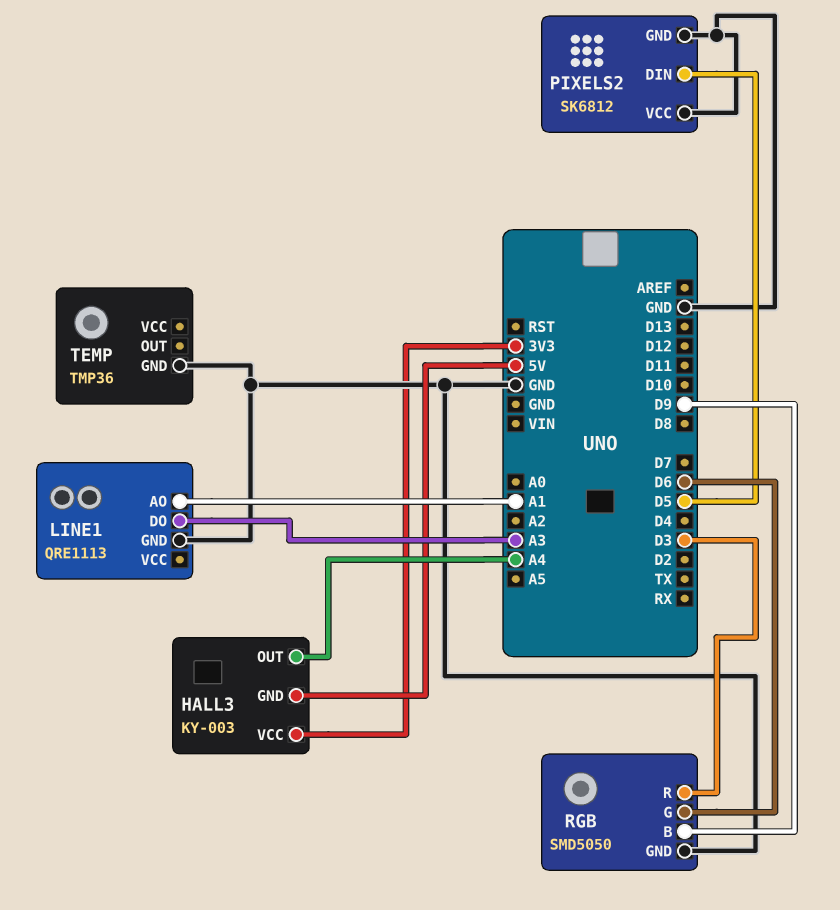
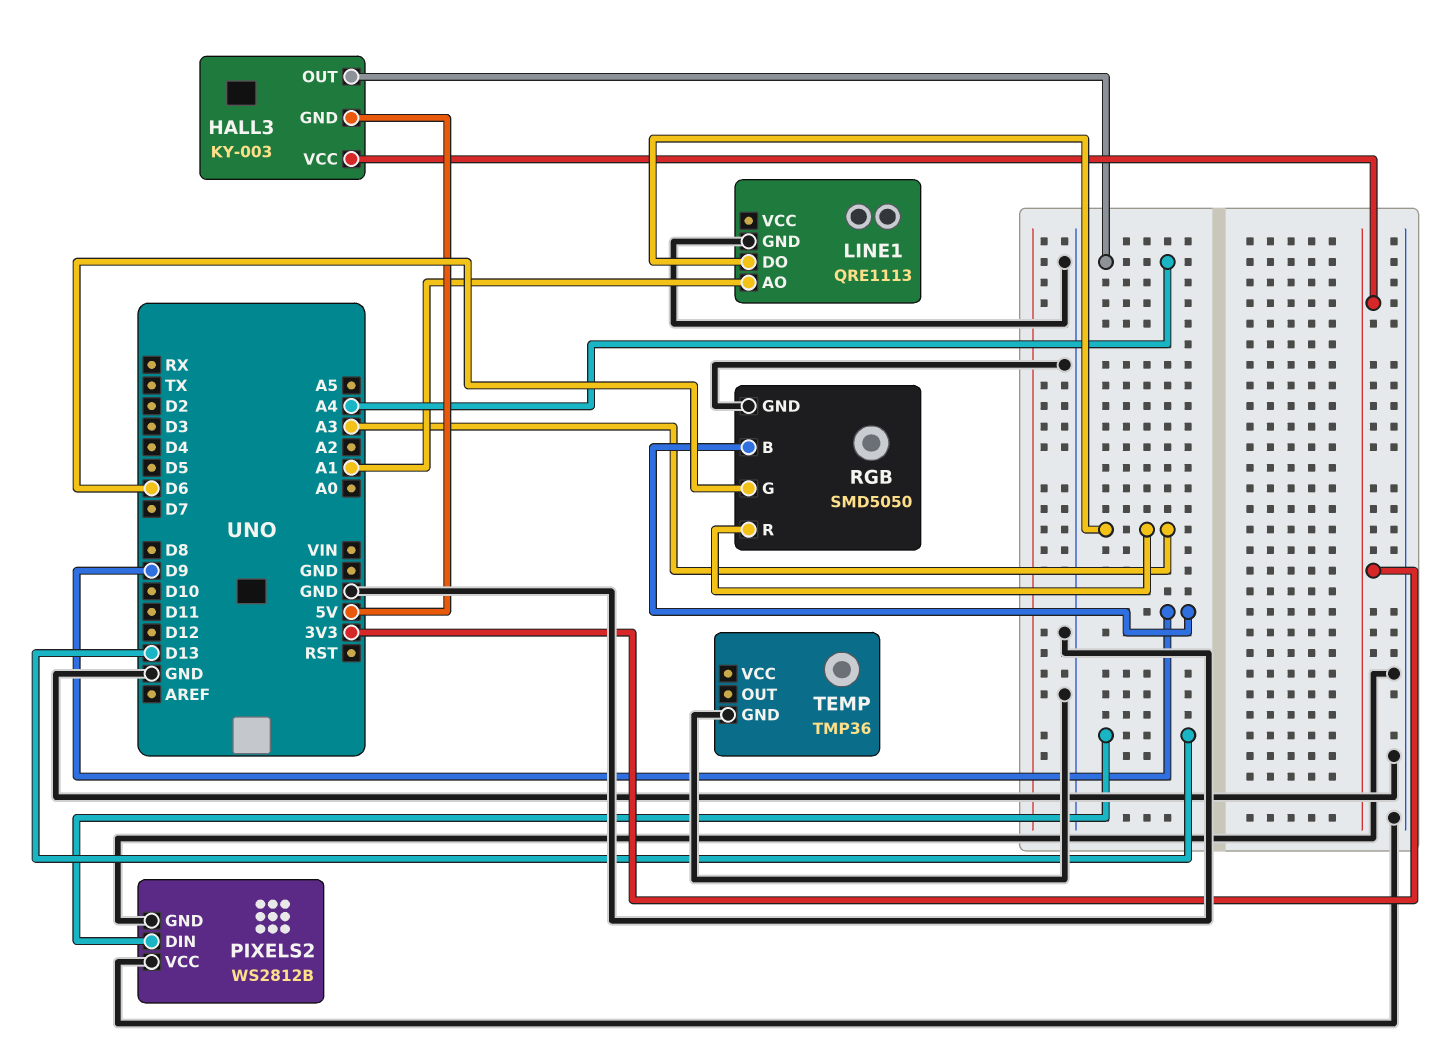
PIXELS2: SK6812 -> WS2812B
PIXELS2 pin DIN: D5 -> D13
RGB pin R: D3 -> A3

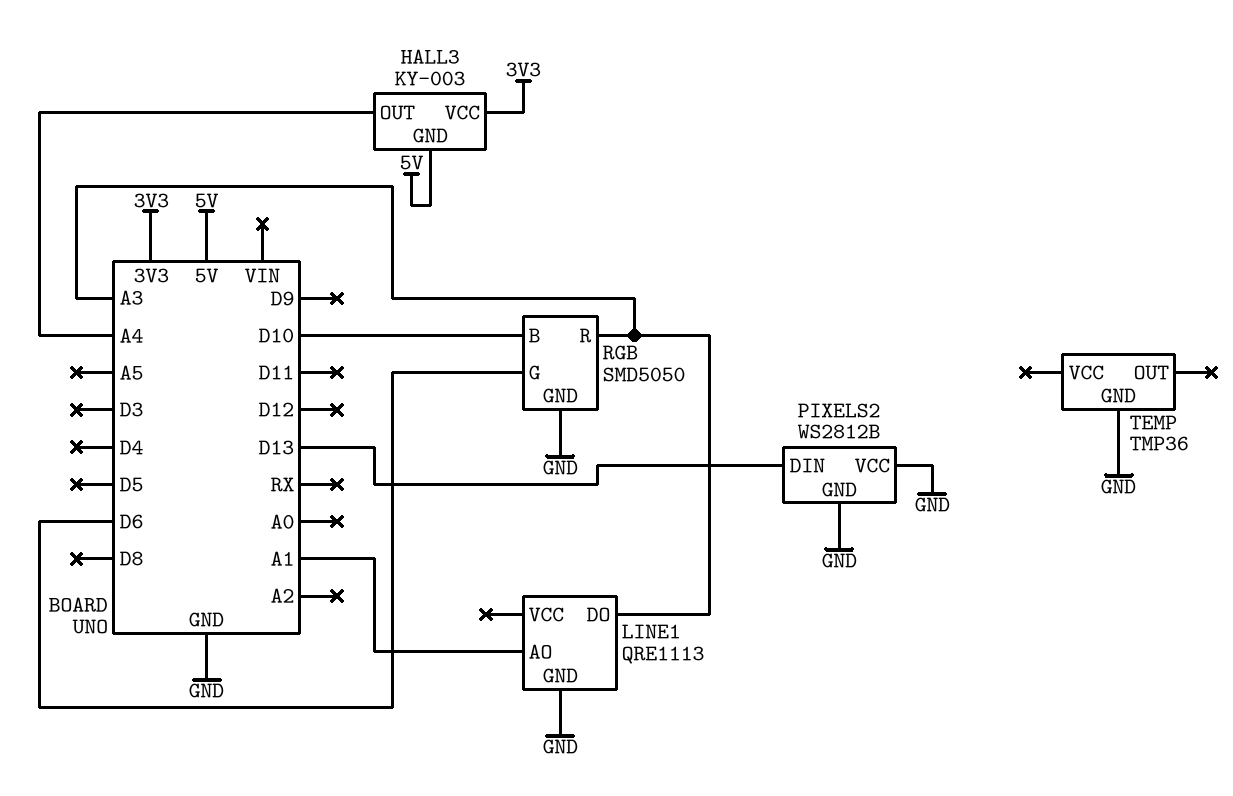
RGB pin B: D9 -> D10

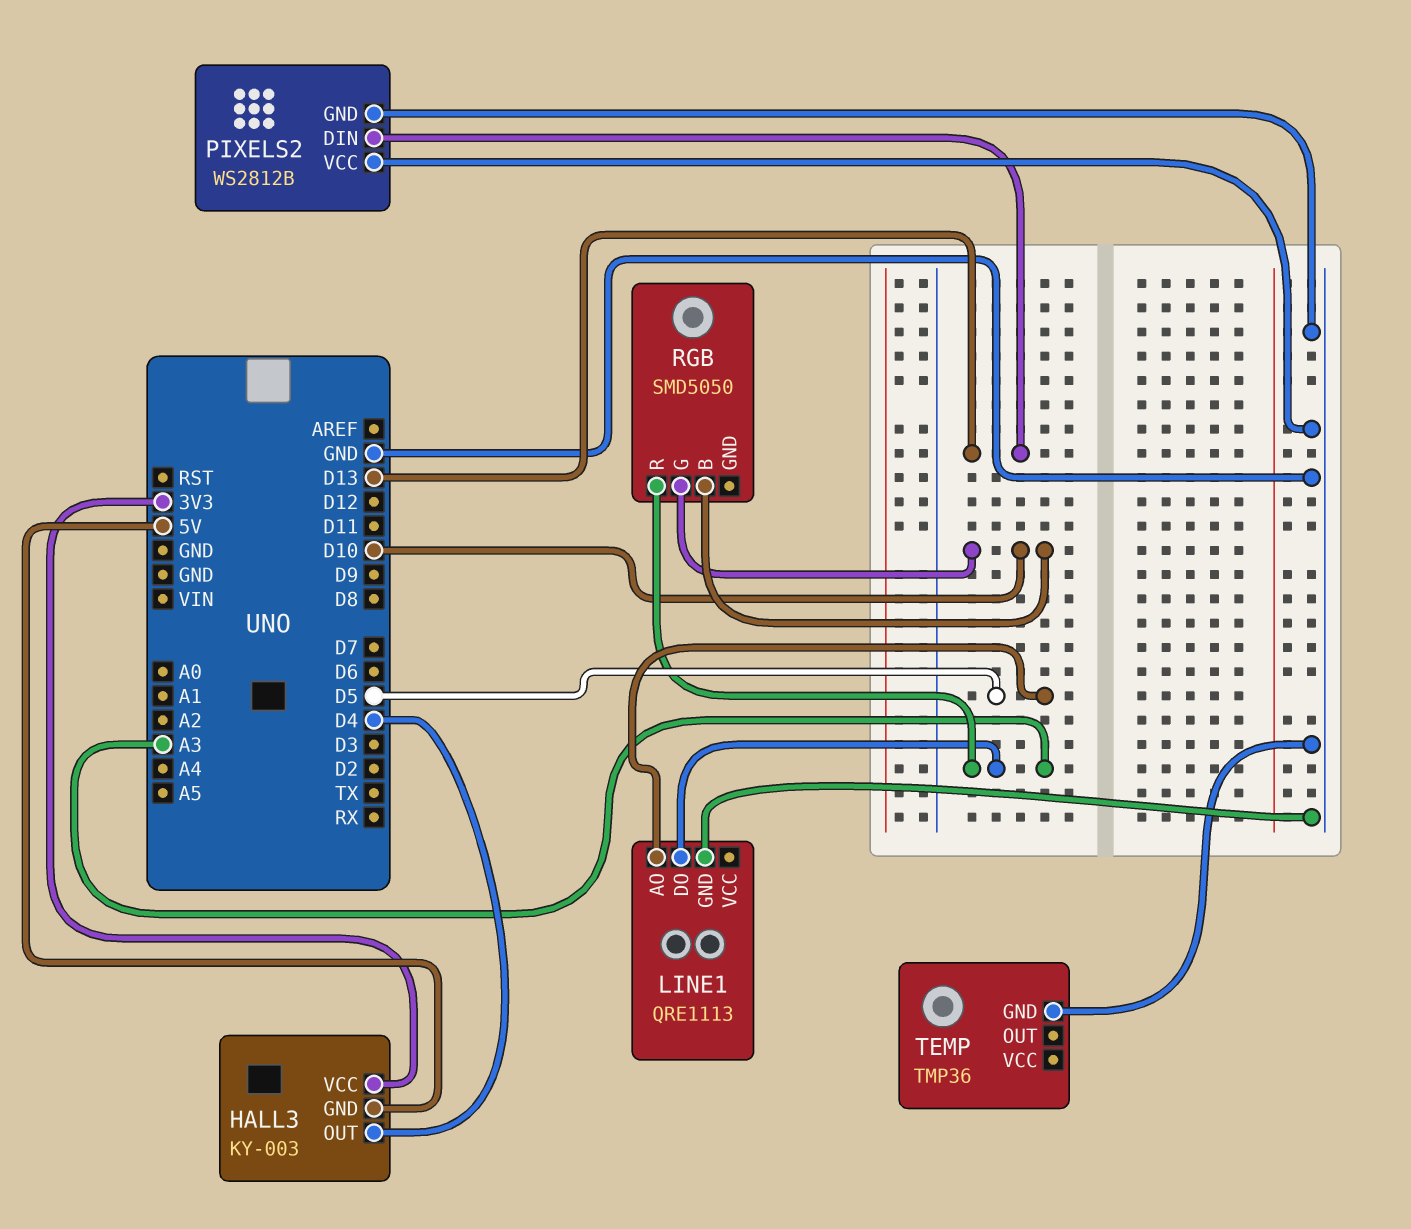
HALL3 pin OUT: A4 -> D4
LINE1 pin AO: A1 -> D5
RGB pin G: D6 -> D10
RGB pin GND: GND -> none

